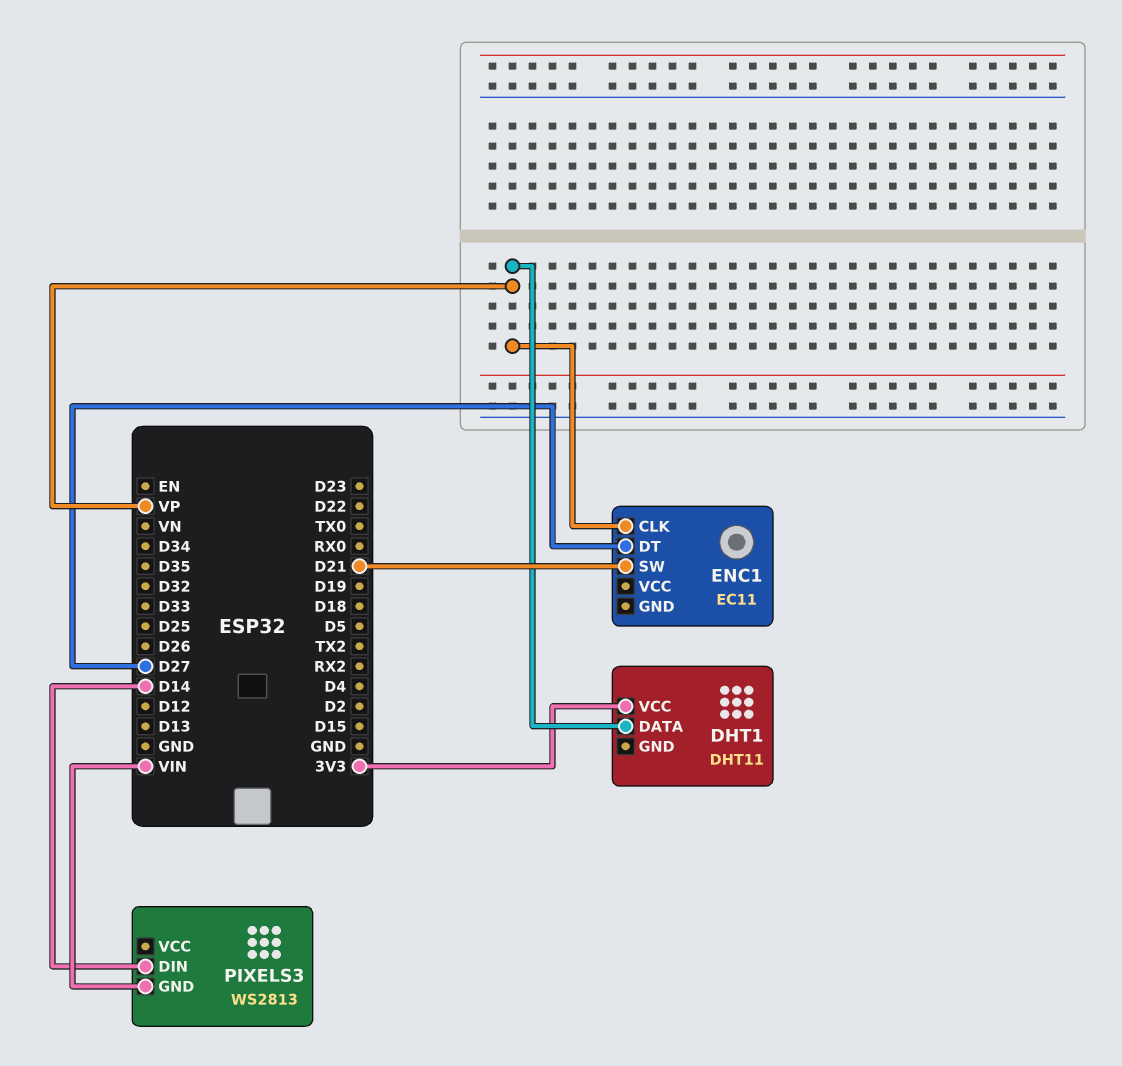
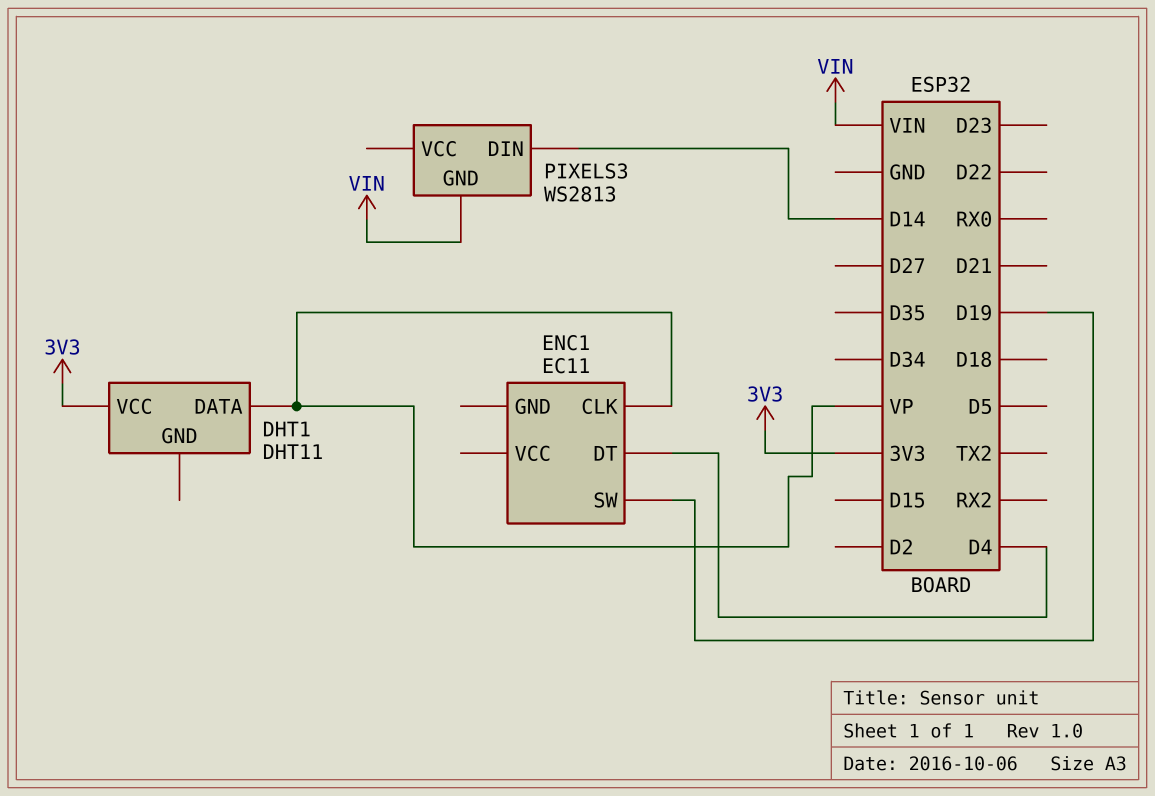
ENC1 pin DT: D27 -> D4
ENC1 pin SW: D21 -> D19

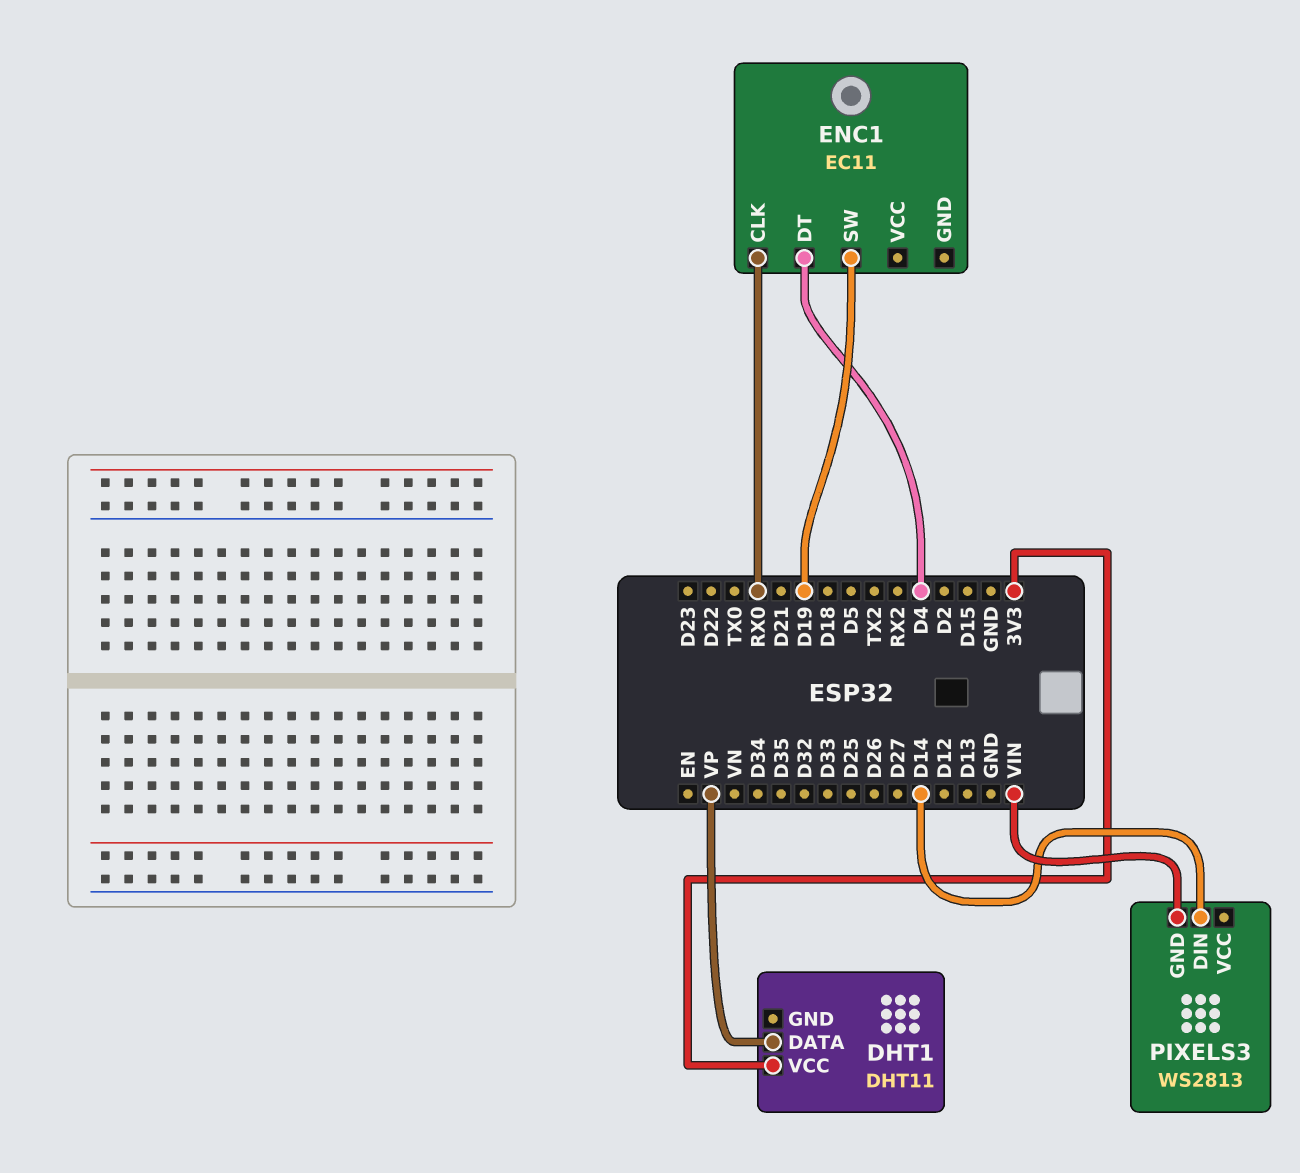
ENC1 pin CLK: VP -> RX0

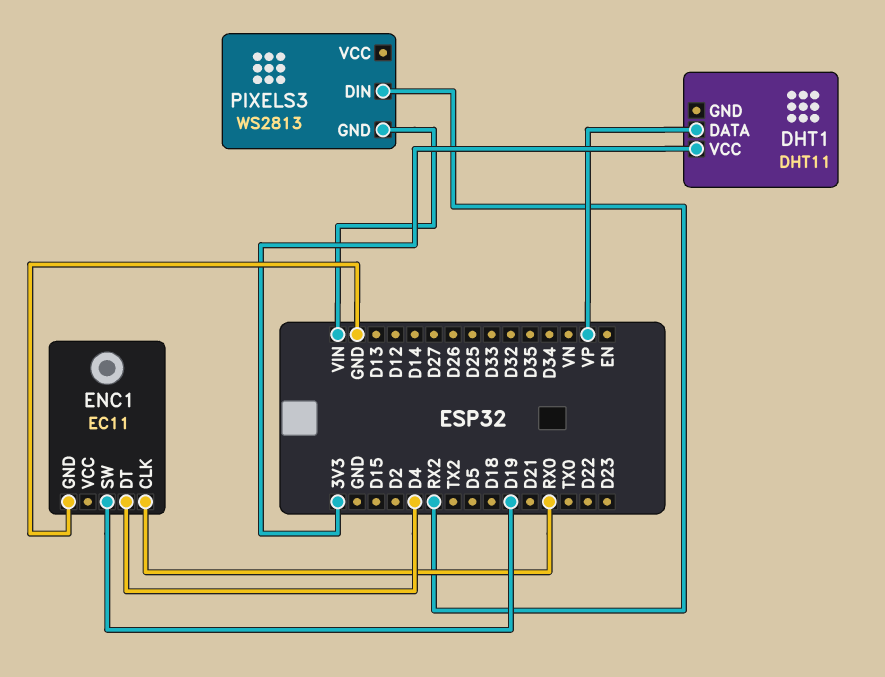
ENC1 pin GND: none -> GND
PIXELS3 pin DIN: D14 -> RX2

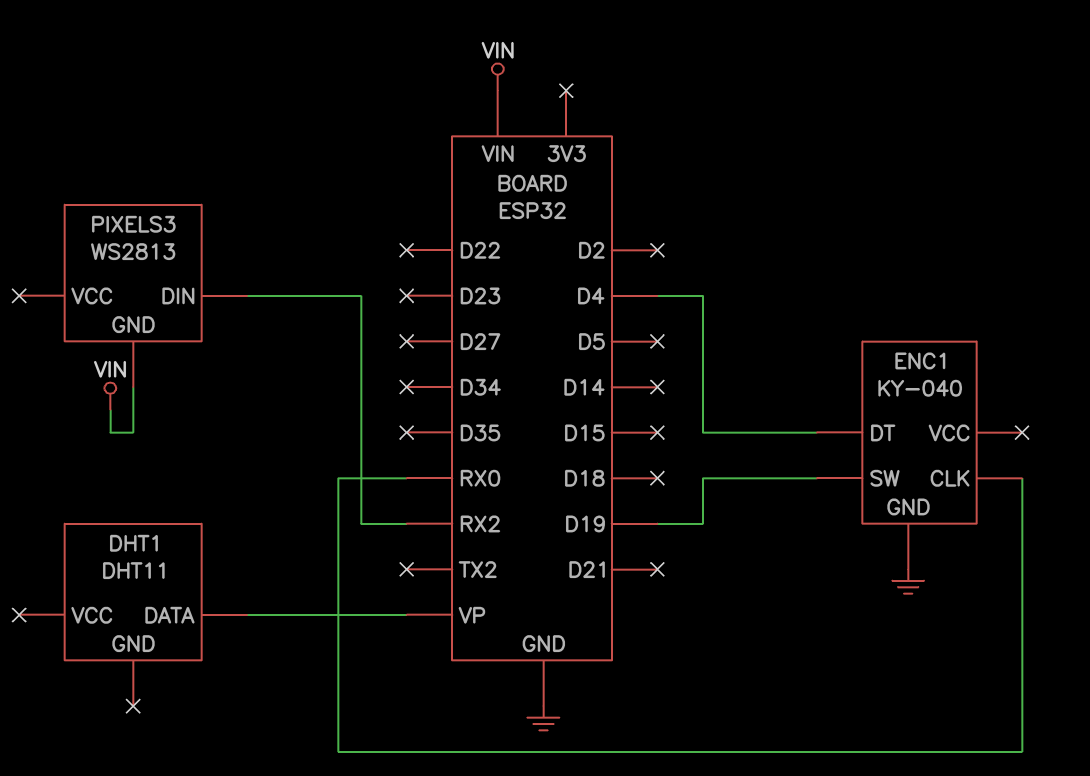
DHT1 pin VCC: 3V3 -> none
ENC1: EC11 -> KY-040

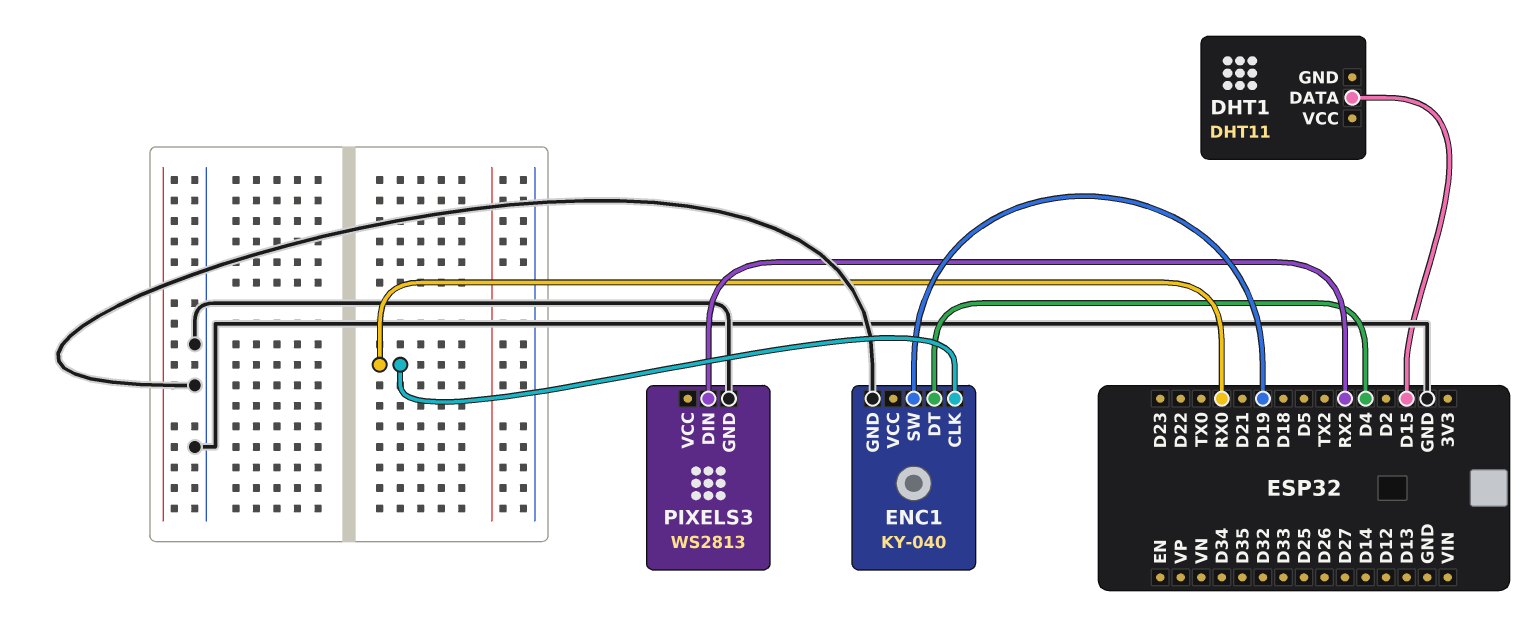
DHT1 pin DATA: VP -> D15
PIXELS3 pin GND: VIN -> GND

